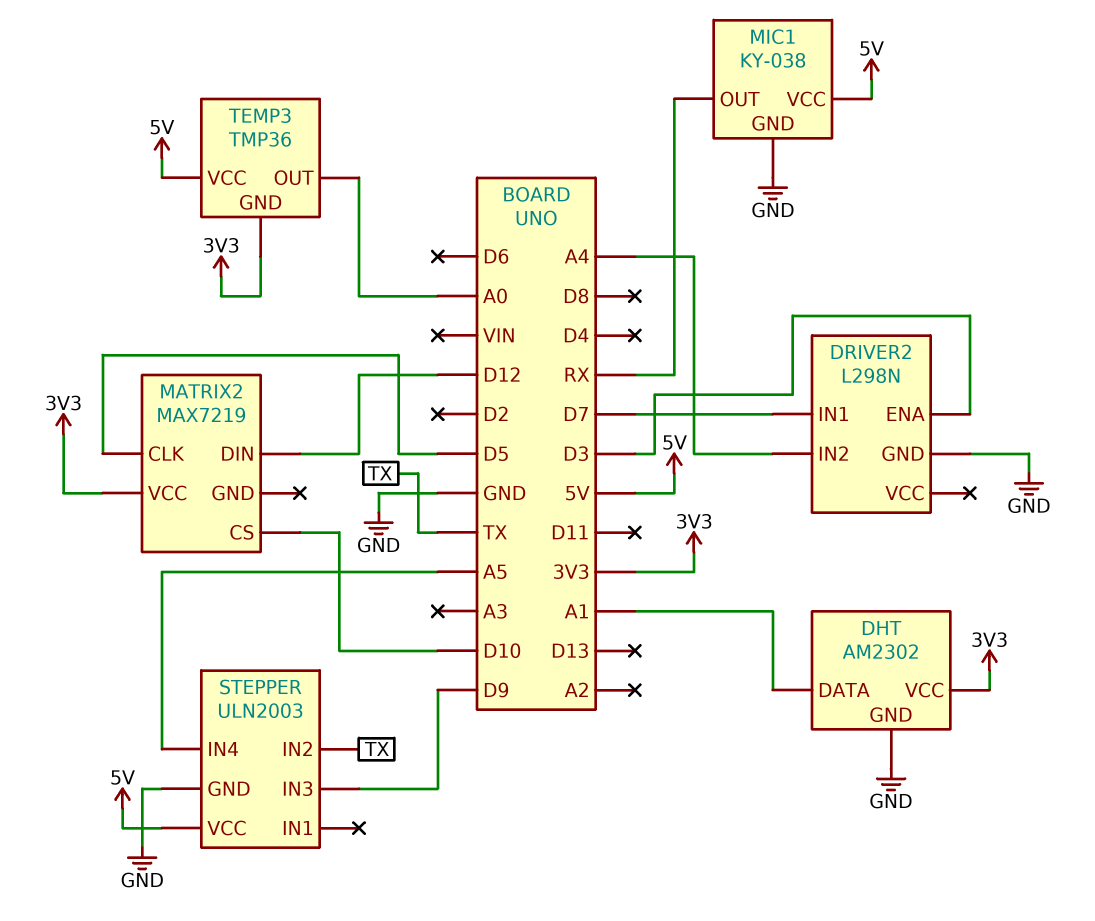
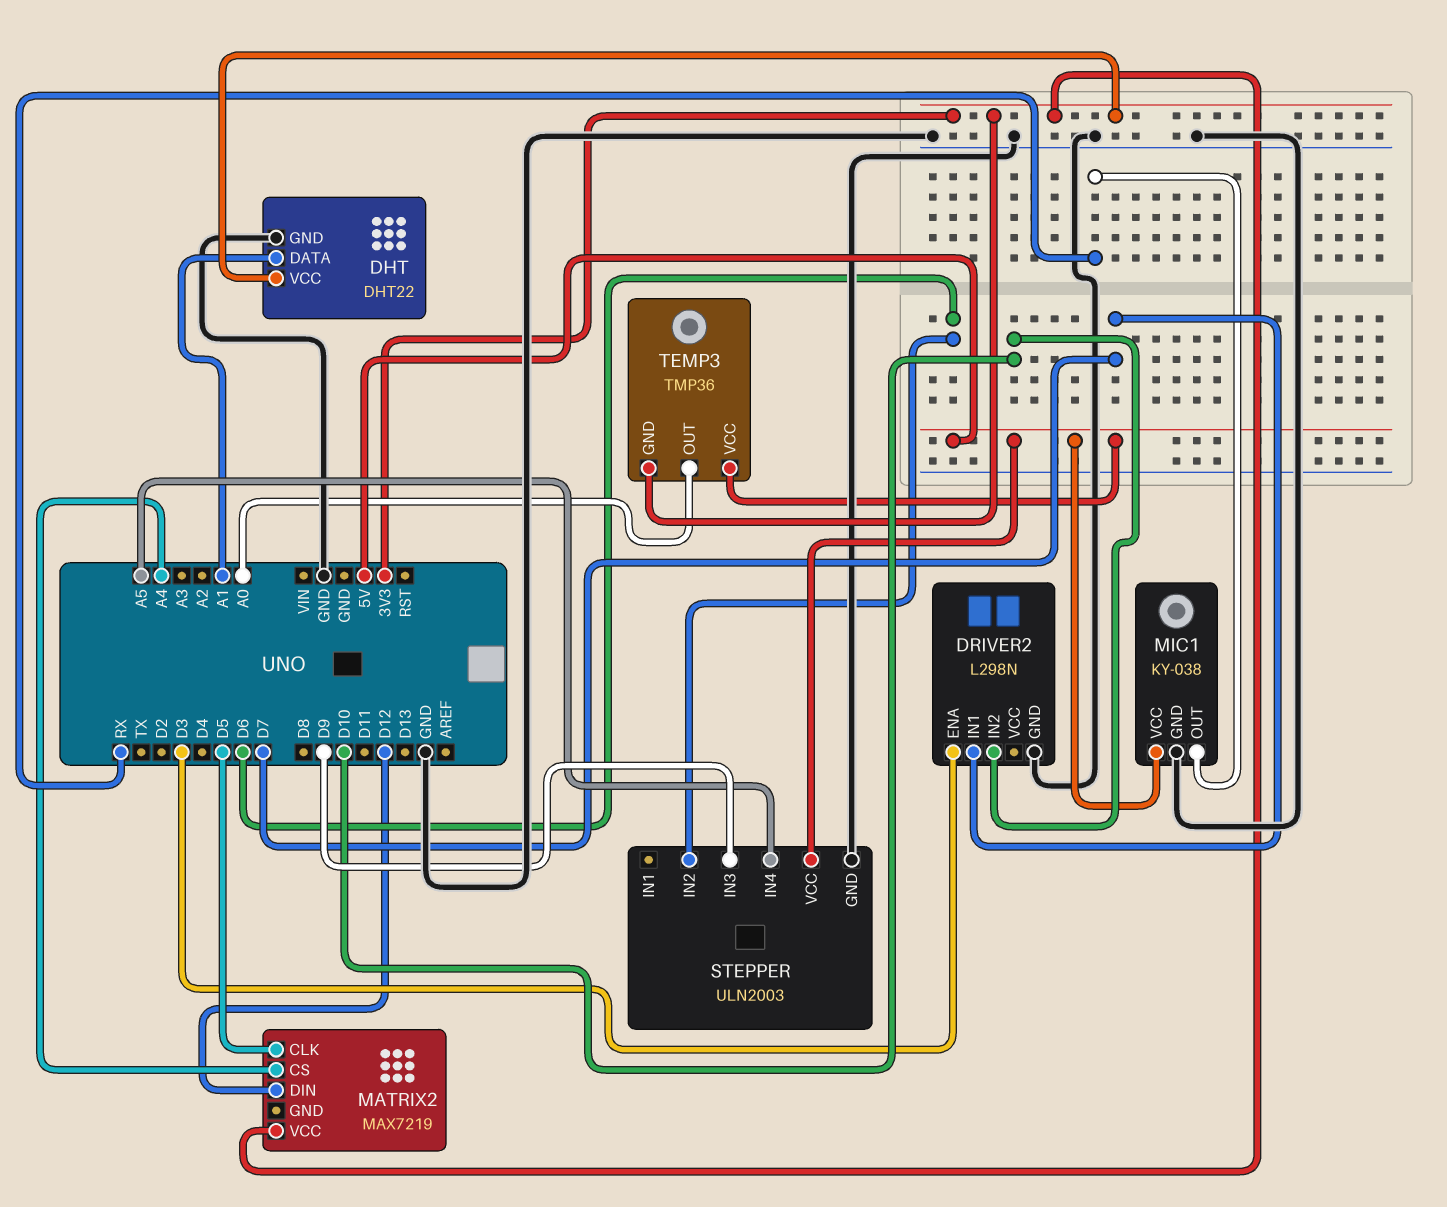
DHT: AM2302 -> DHT22
DRIVER2 pin IN2: A4 -> D10
MATRIX2 pin CS: D10 -> A4
STEPPER pin IN2: TX -> D6

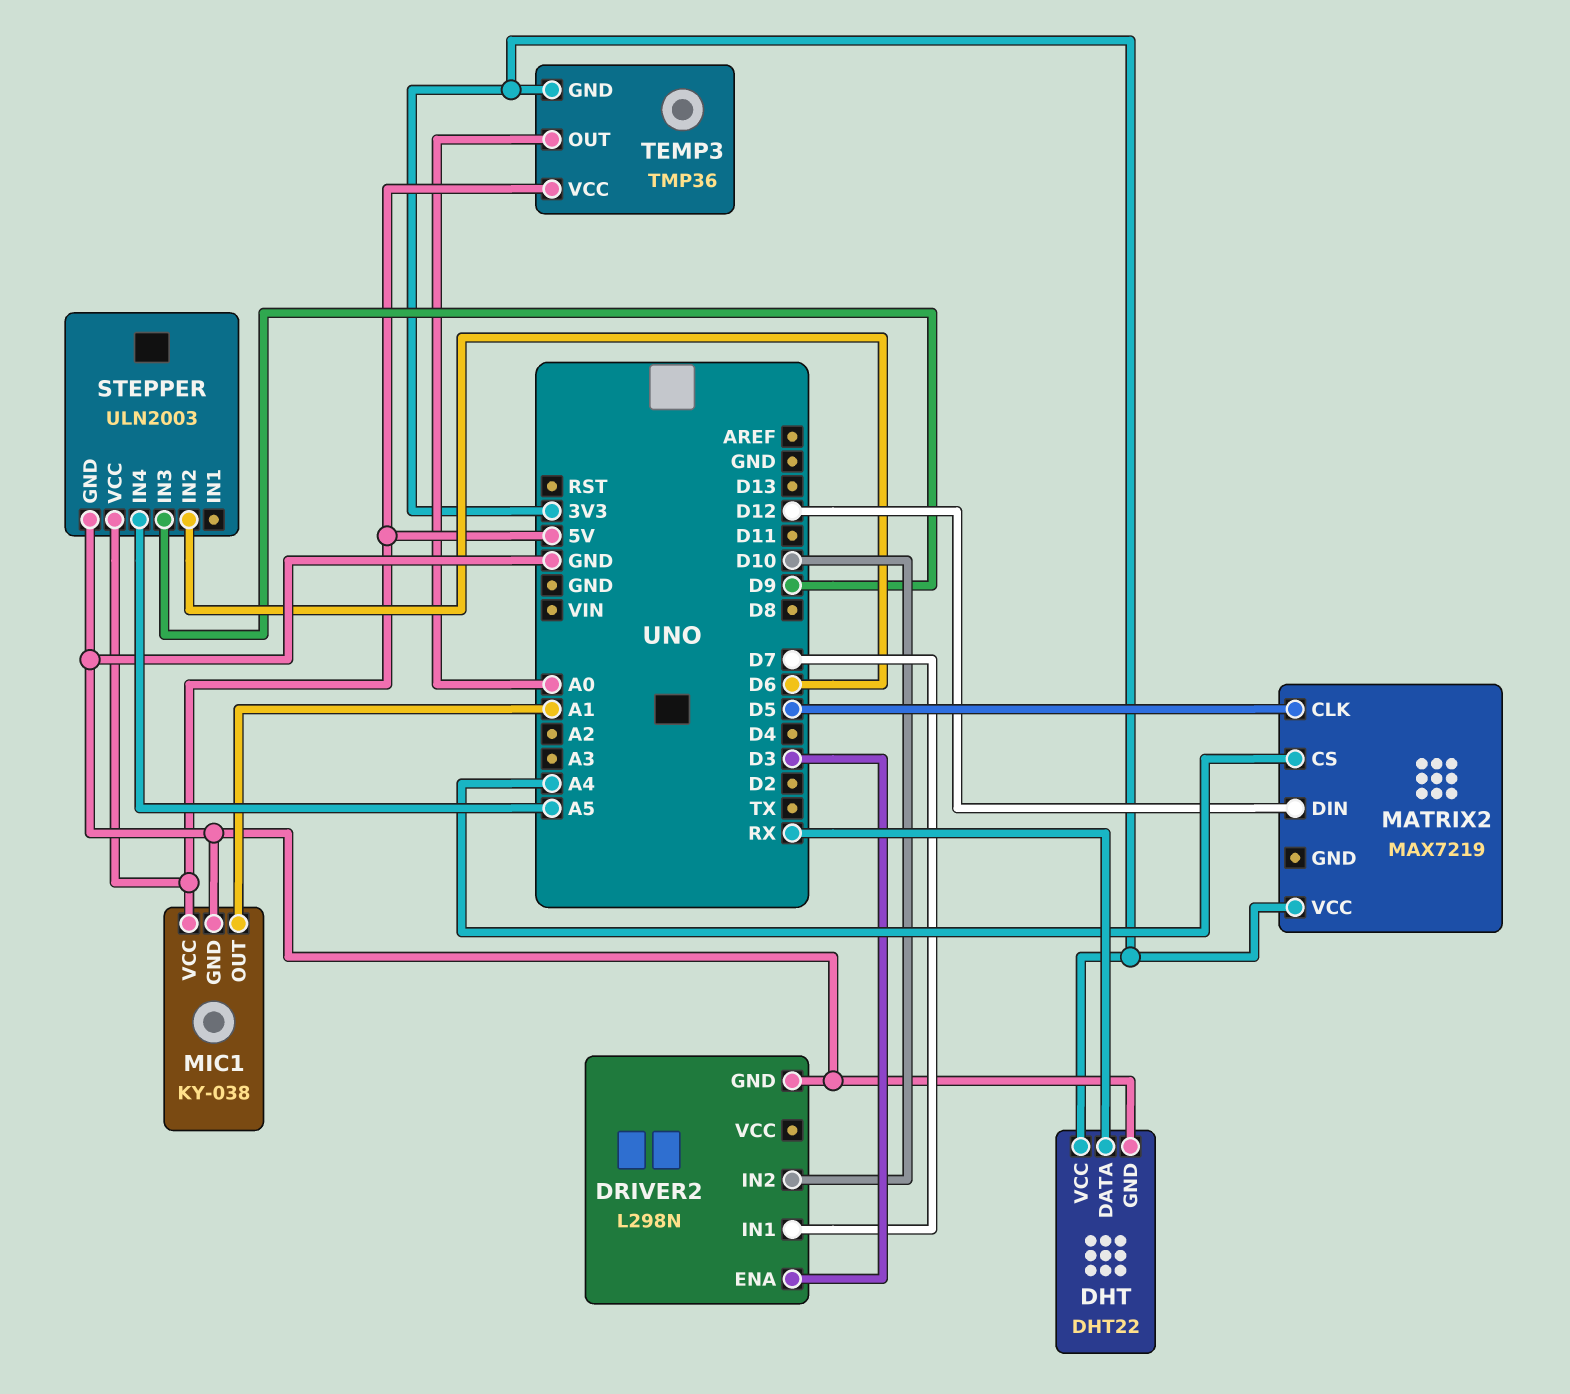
DHT pin DATA: A1 -> RX
MIC1 pin OUT: RX -> A1

